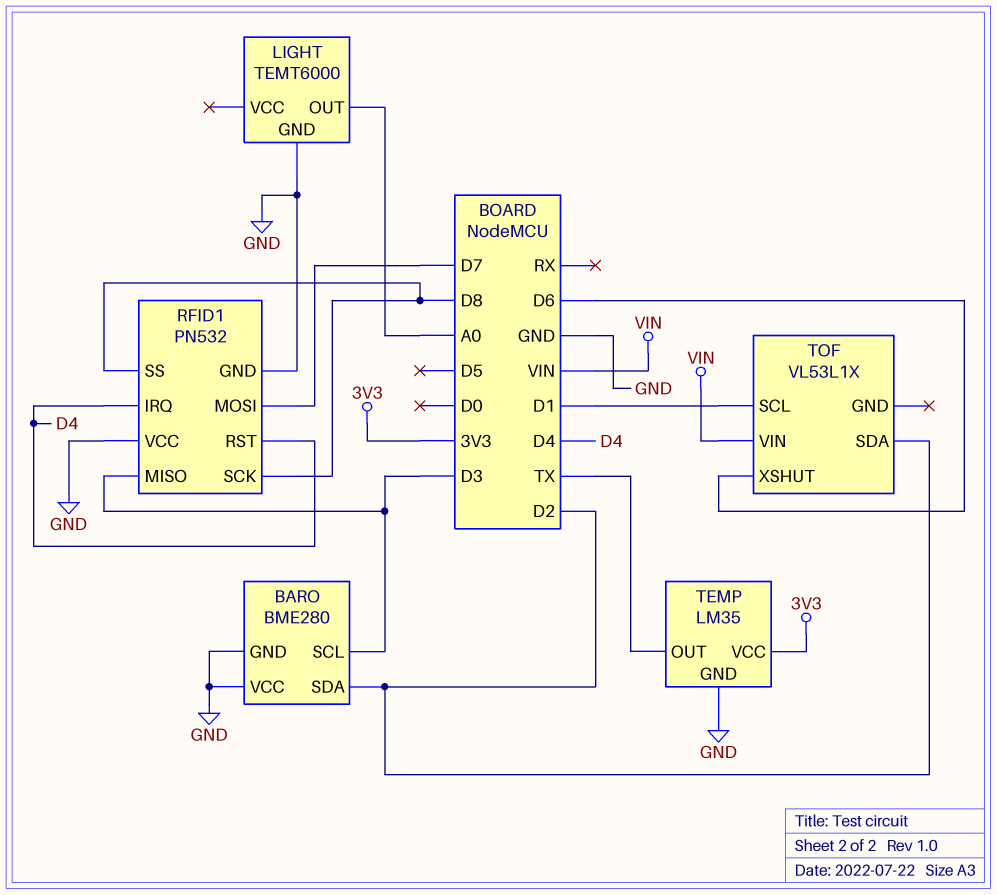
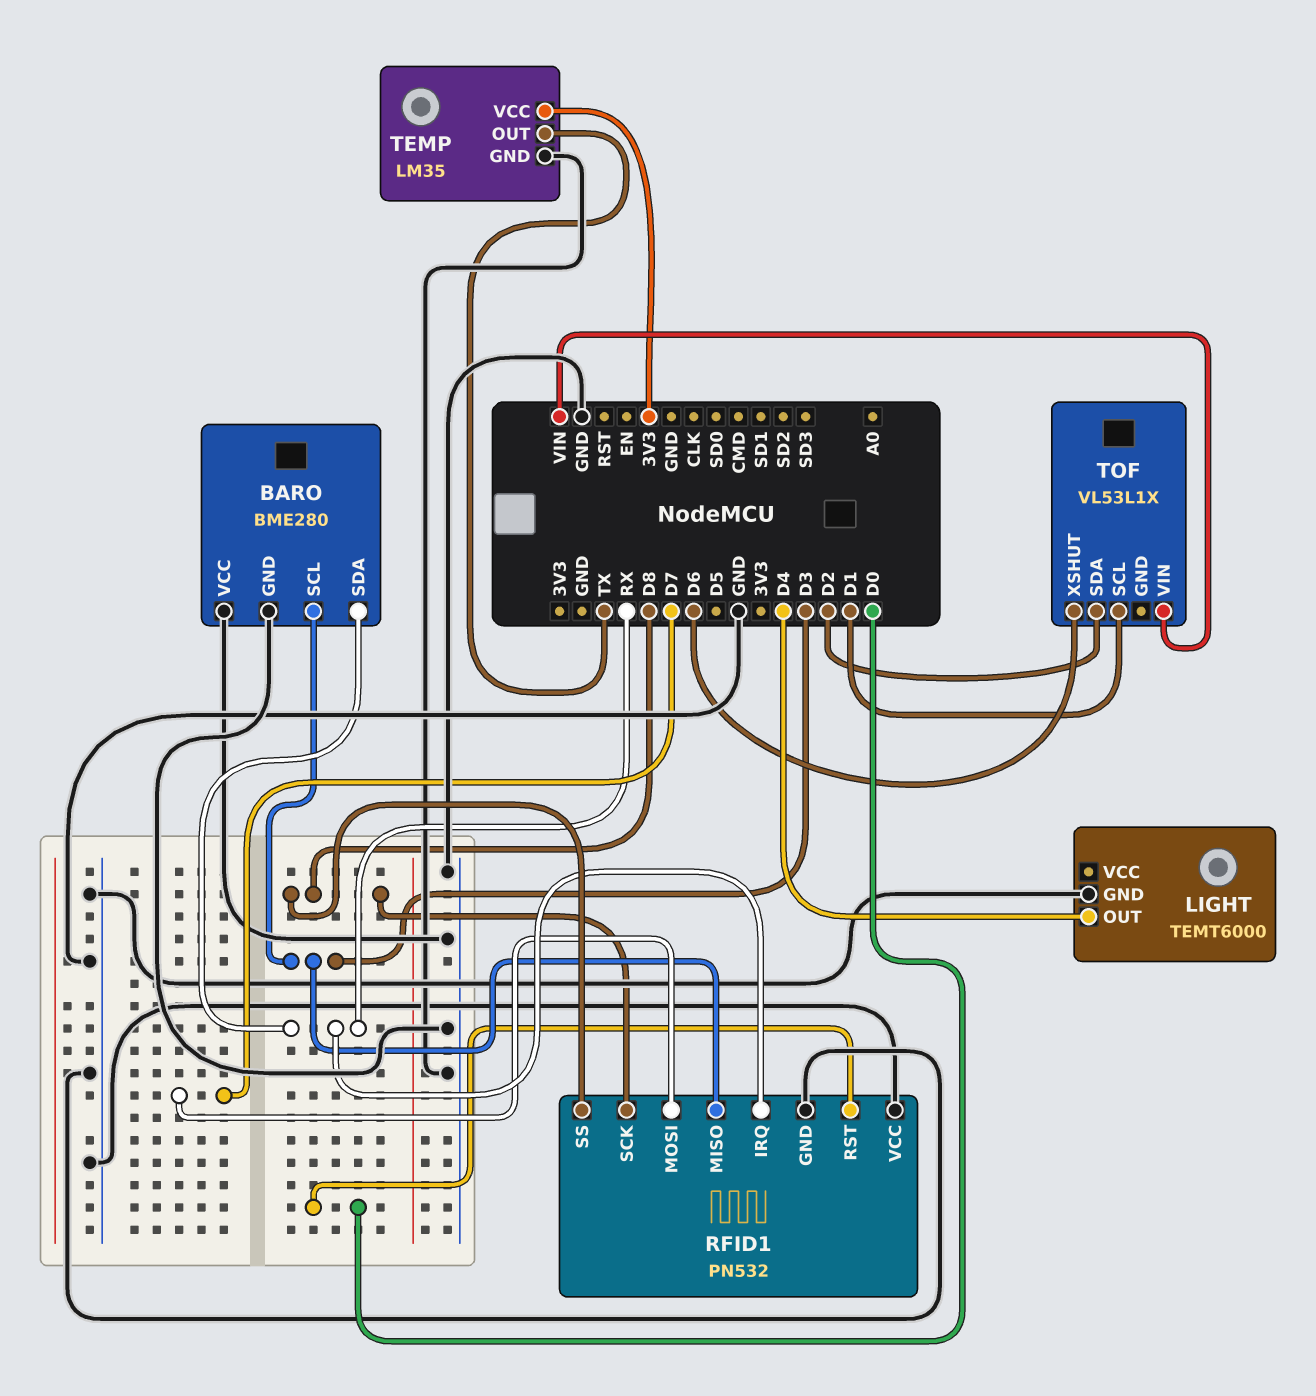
BARO pin SDA: D2 -> RX
LIGHT pin OUT: A0 -> D4
RFID1 pin IRQ: D4 -> RX
RFID1 pin RST: D4 -> D0

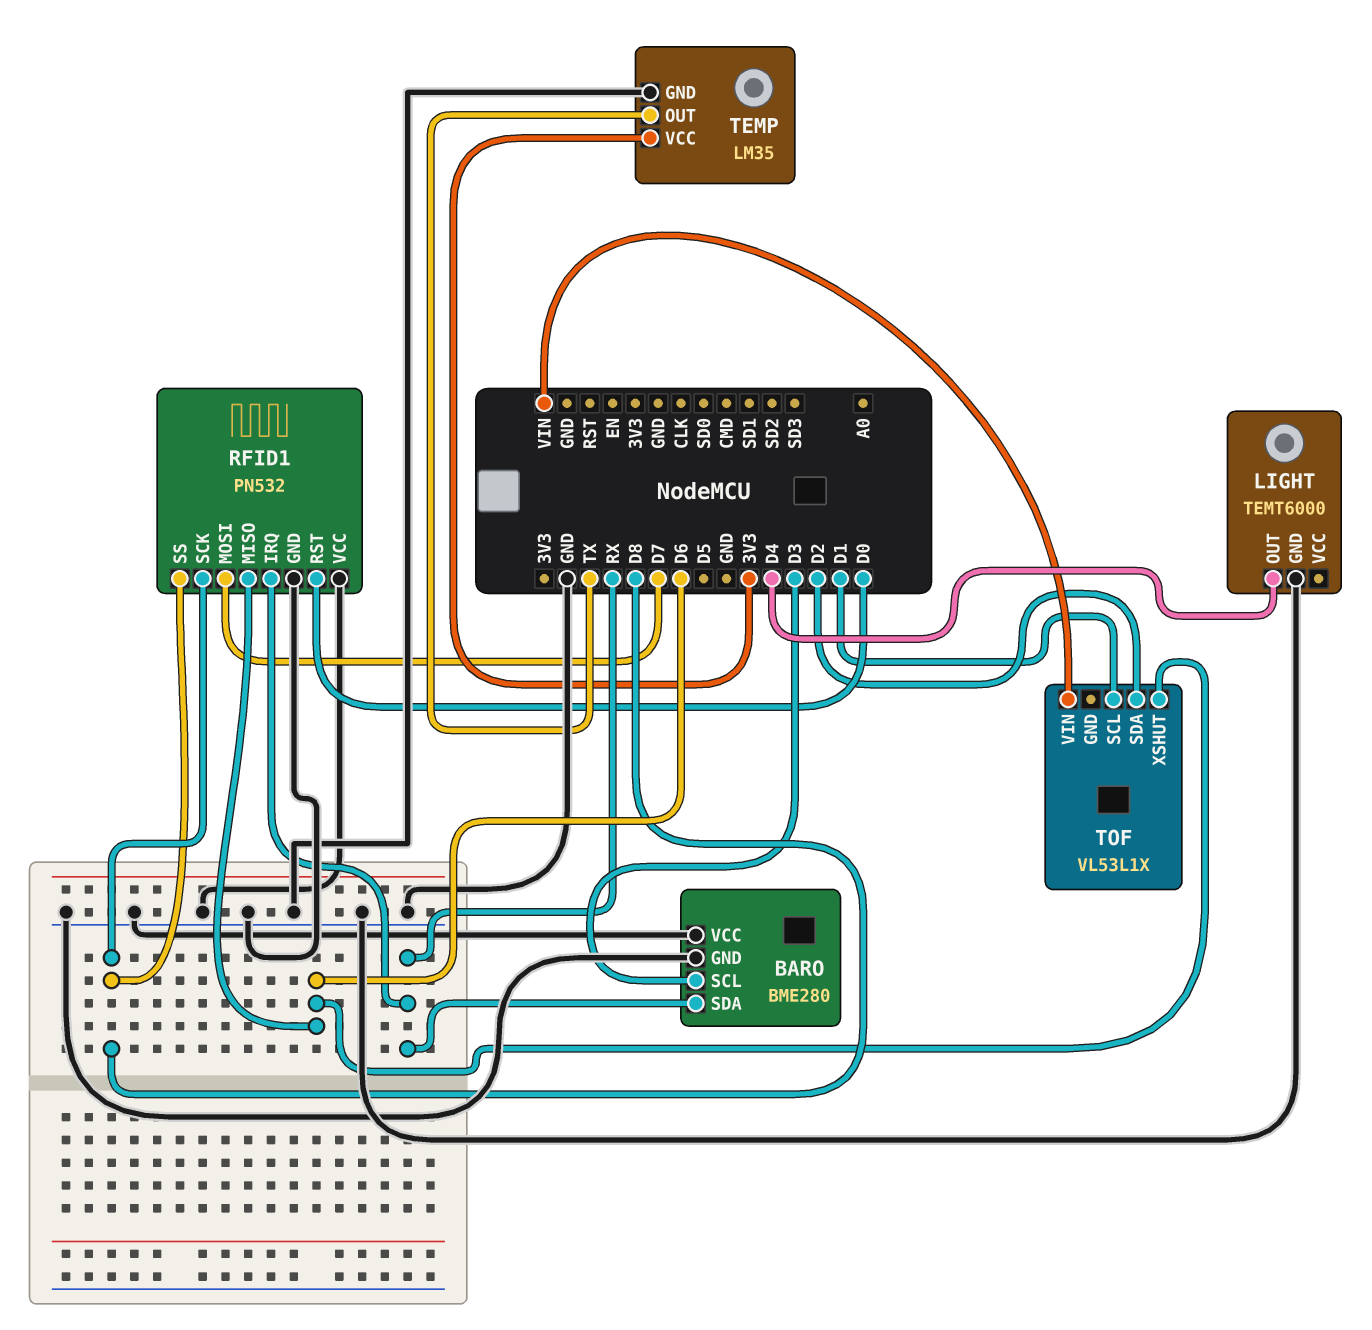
RFID1 pin MISO: D3 -> D6

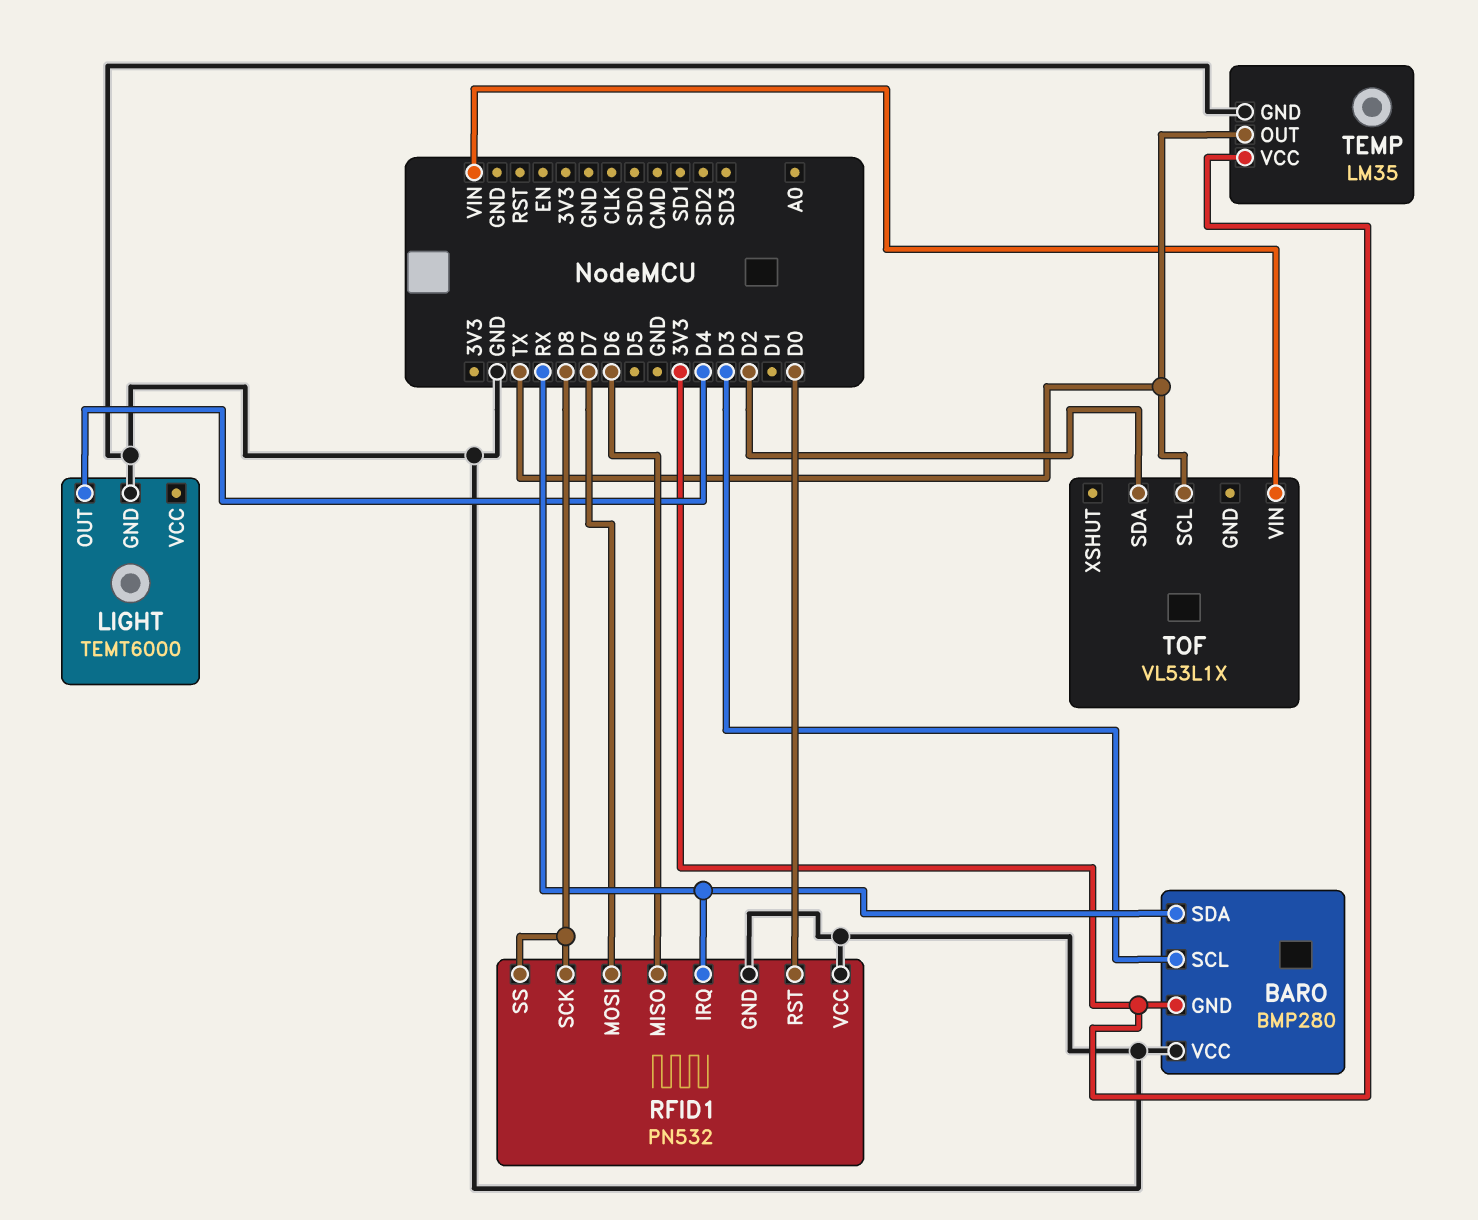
BARO: BME280 -> BMP280
BARO pin GND: GND -> 3V3
TOF pin SCL: D1 -> TX
TOF pin XSHUT: D6 -> none

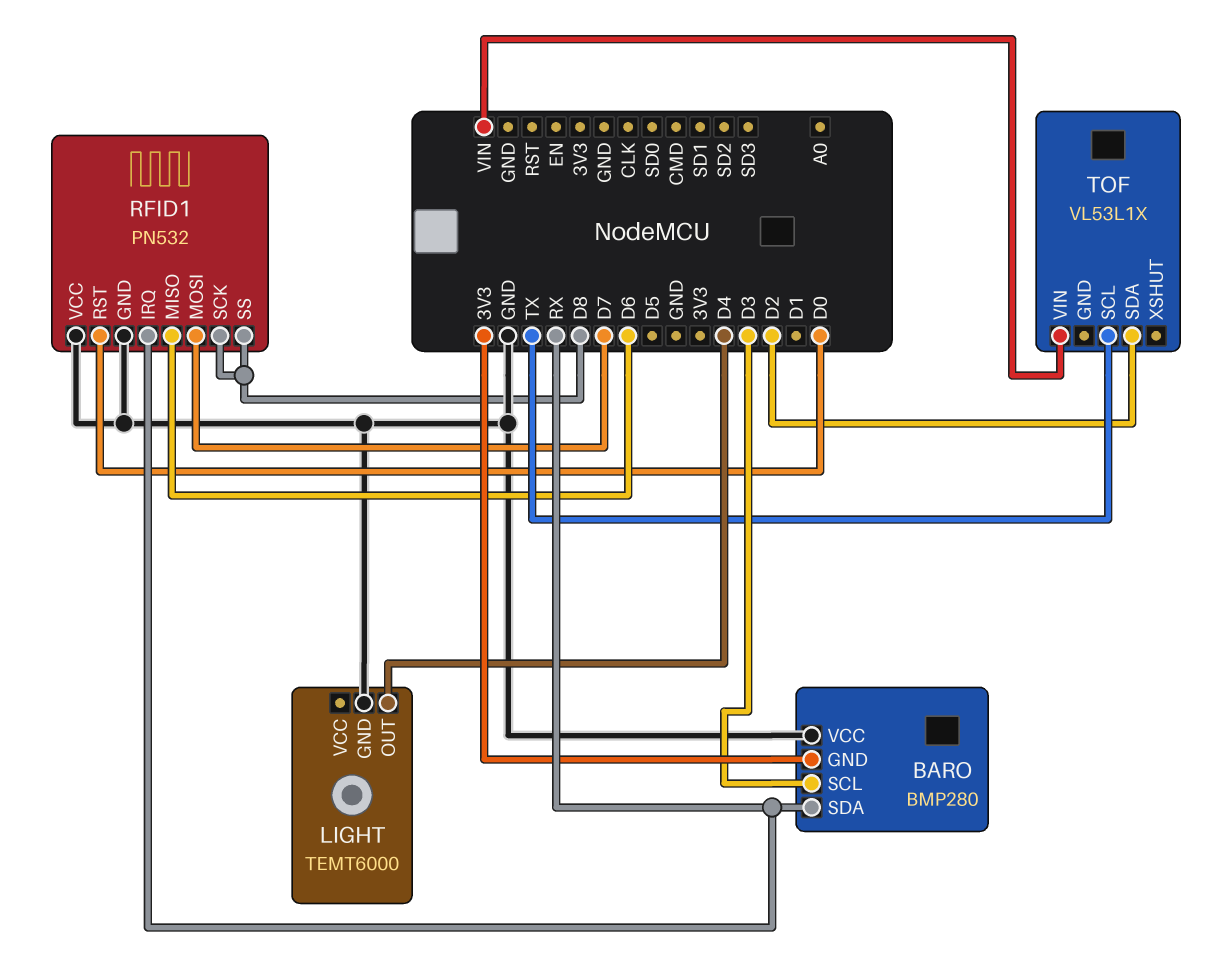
TEMP: LM35 -> none
TEMP pin GND: GND -> none
TEMP pin OUT: TX -> none
TEMP pin VCC: 3V3 -> none

